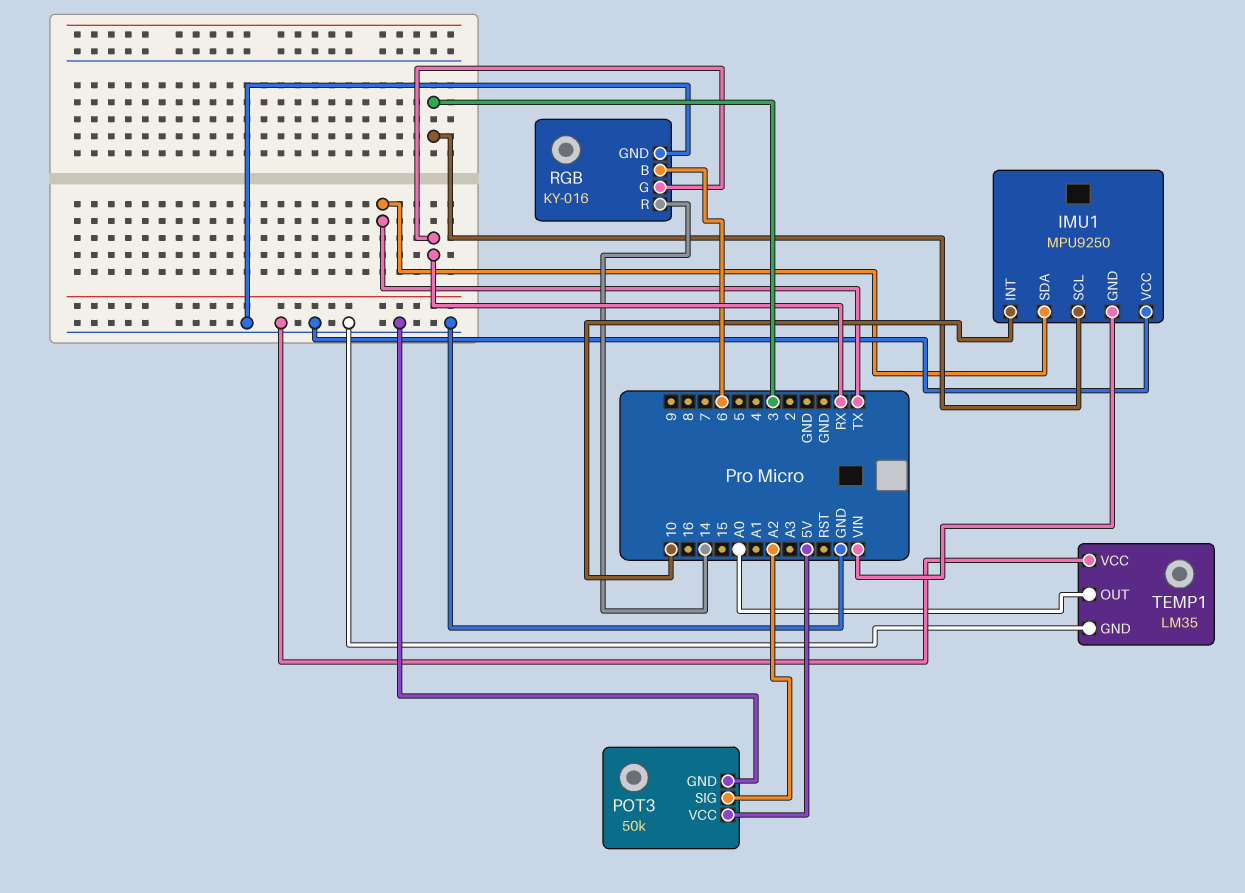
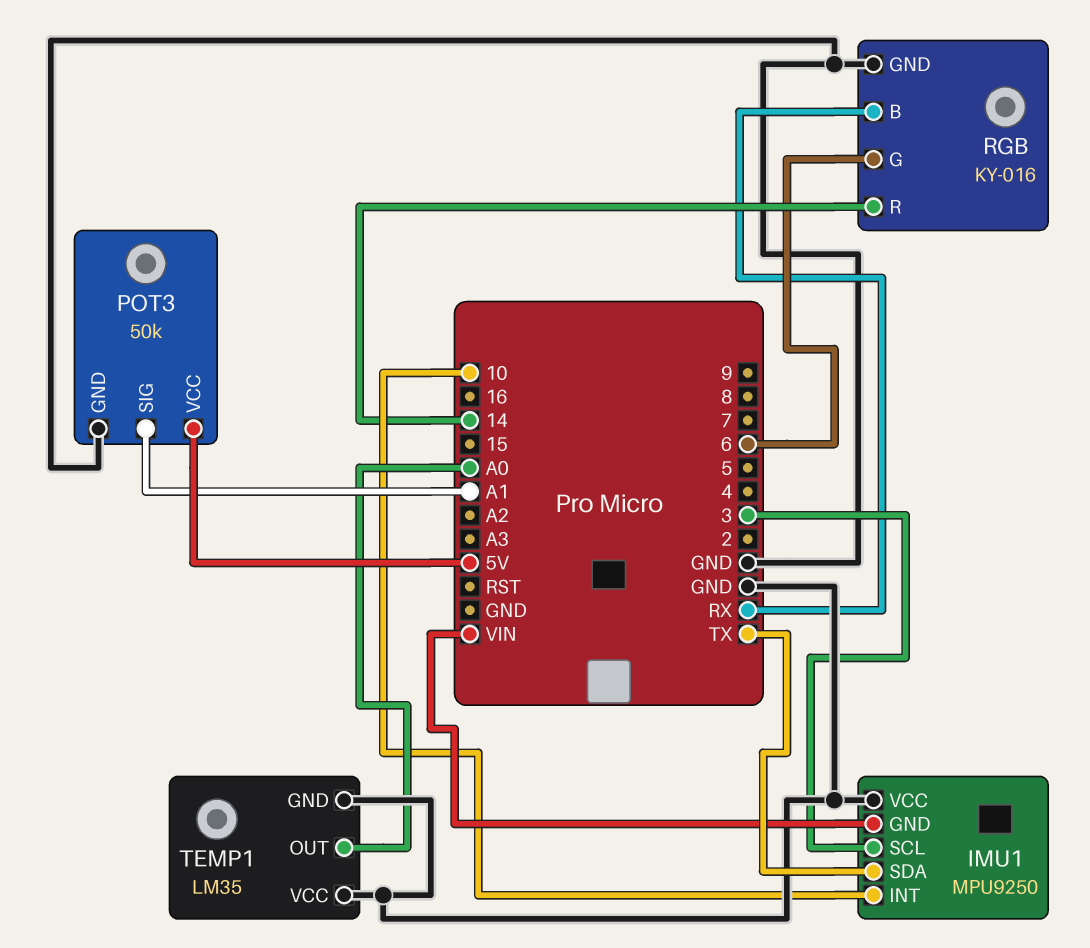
POT3 pin SIG: A2 -> A1
RGB pin B: 6 -> RX
RGB pin G: RX -> 6

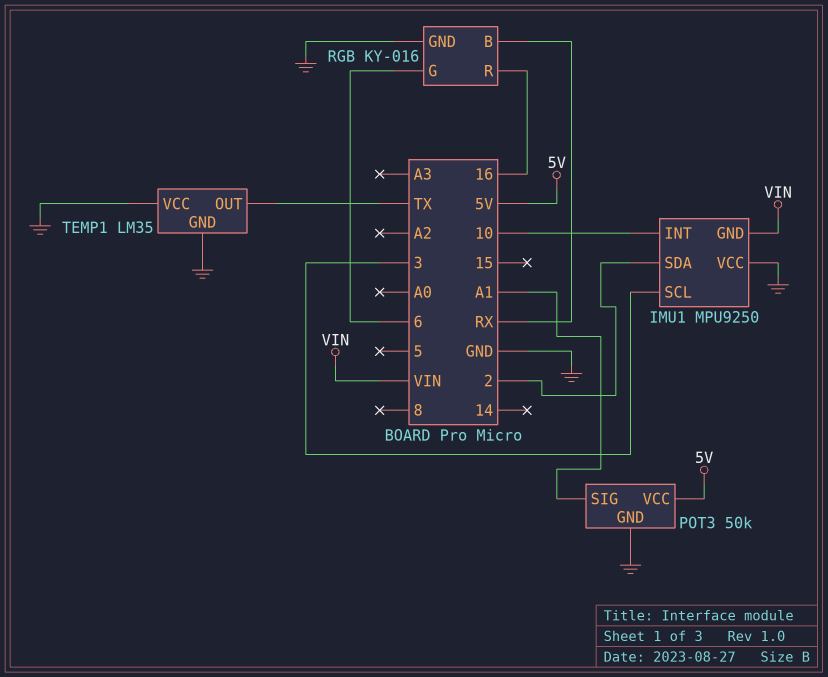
IMU1 pin SDA: TX -> 2
RGB pin R: 14 -> 16
TEMP1 pin OUT: A0 -> TX

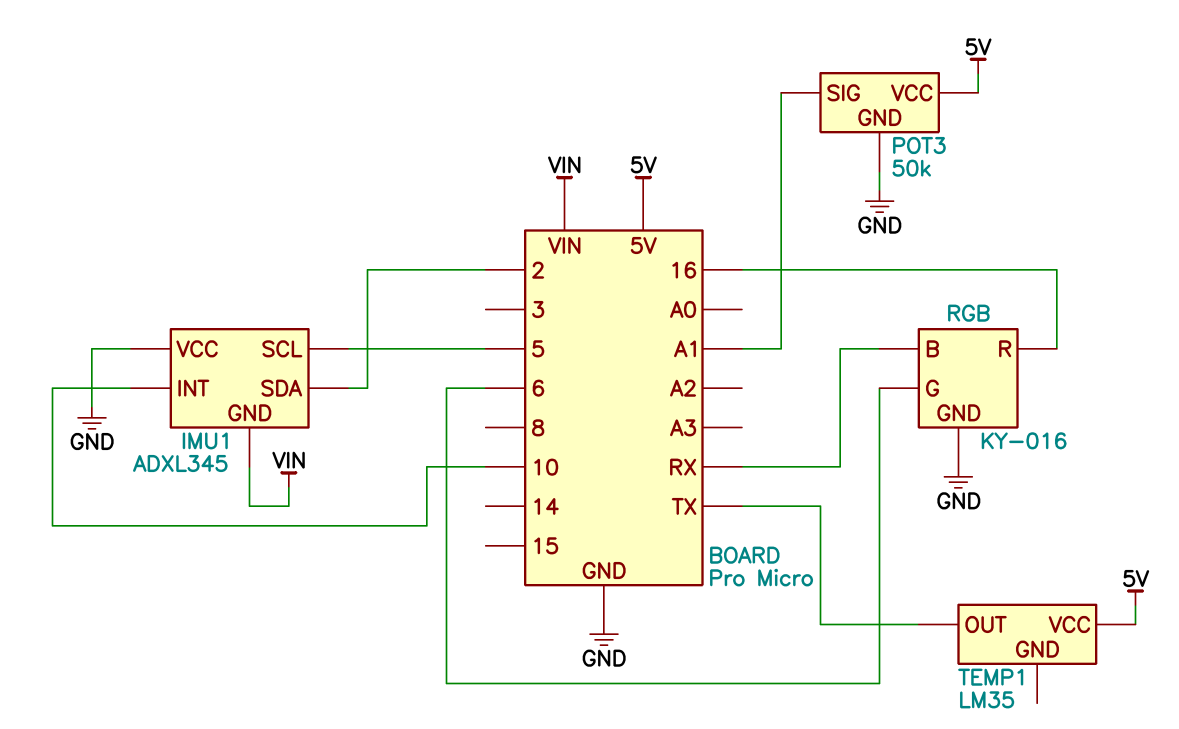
IMU1: MPU9250 -> ADXL345
IMU1 pin SCL: 3 -> 5
TEMP1 pin GND: GND -> none
TEMP1 pin VCC: GND -> 5V

